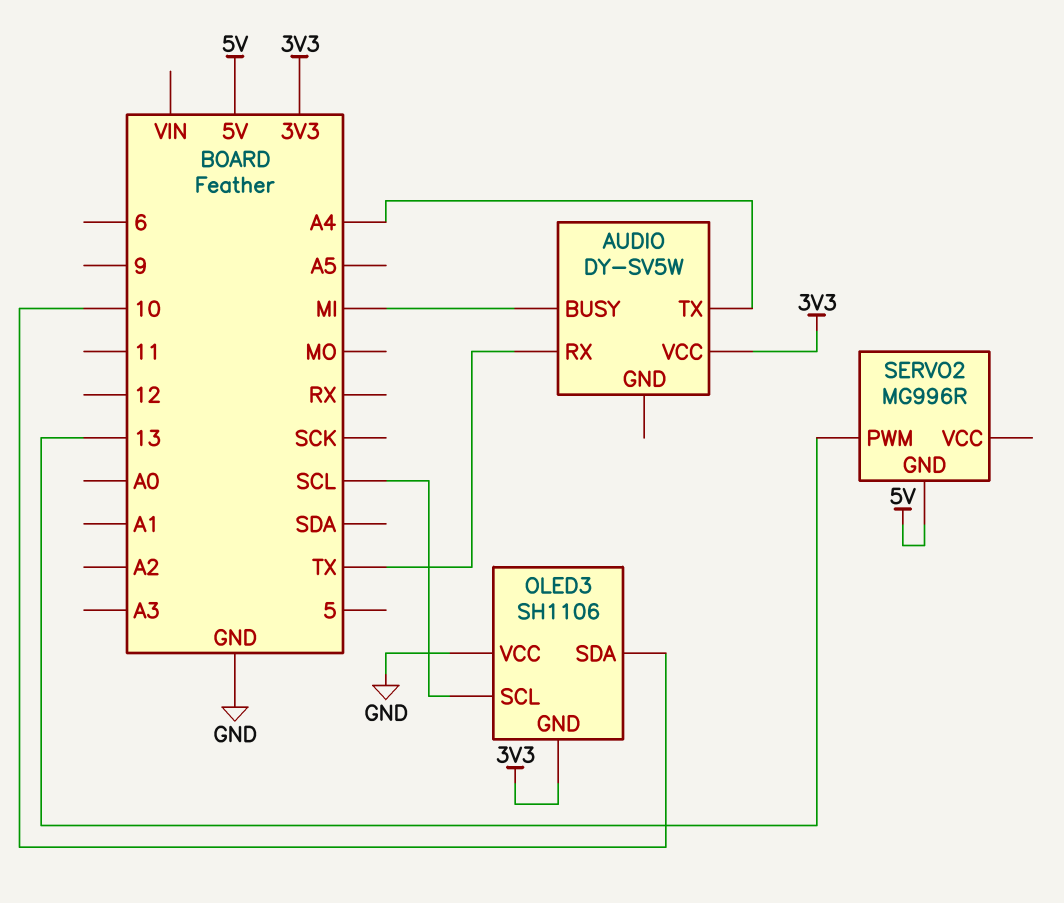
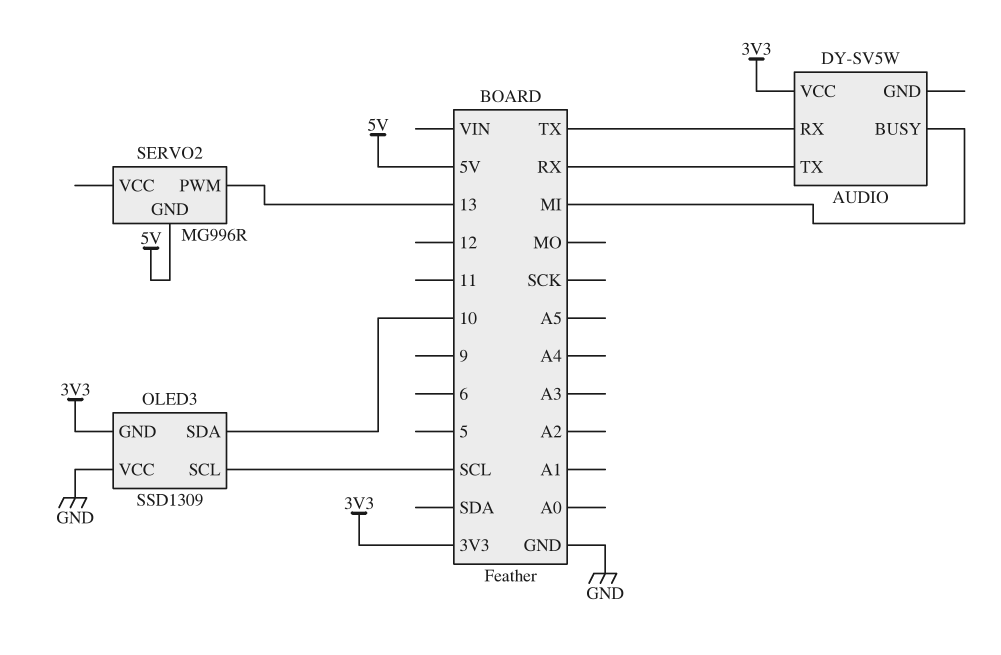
AUDIO pin TX: A4 -> RX
OLED3: SH1106 -> SSD1309

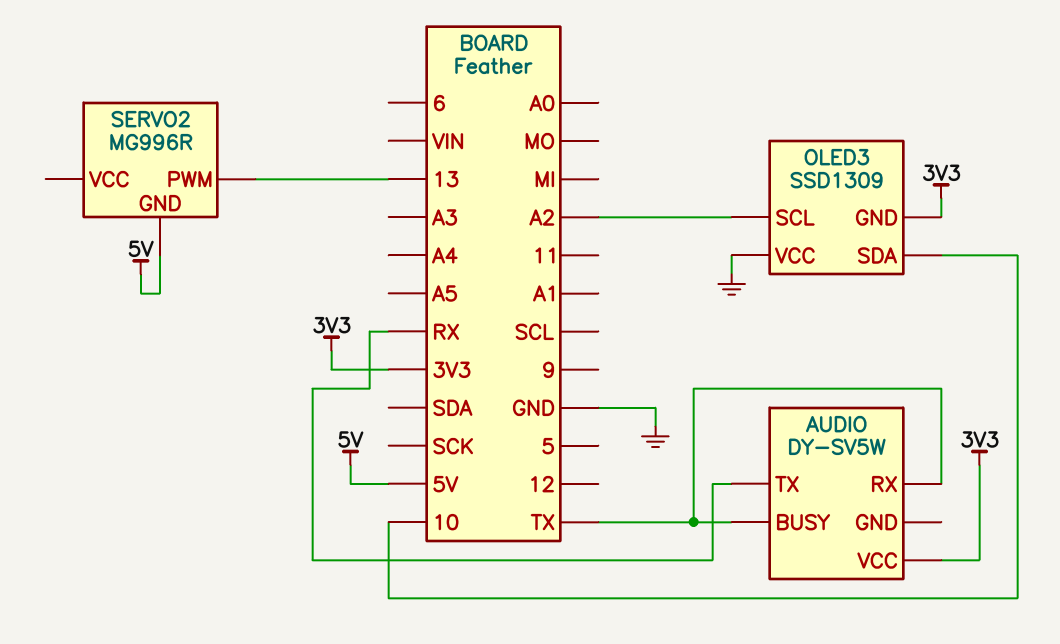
AUDIO pin BUSY: MI -> TX
OLED3 pin SCL: SCL -> A2

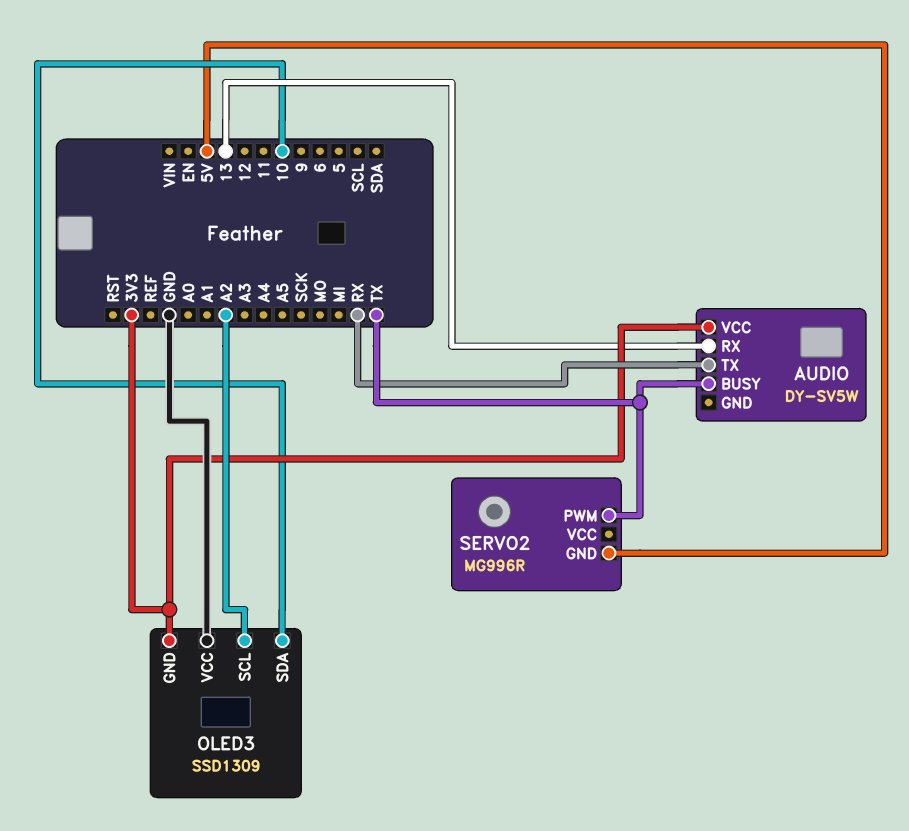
AUDIO pin RX: TX -> 13
SERVO2 pin PWM: 13 -> TX

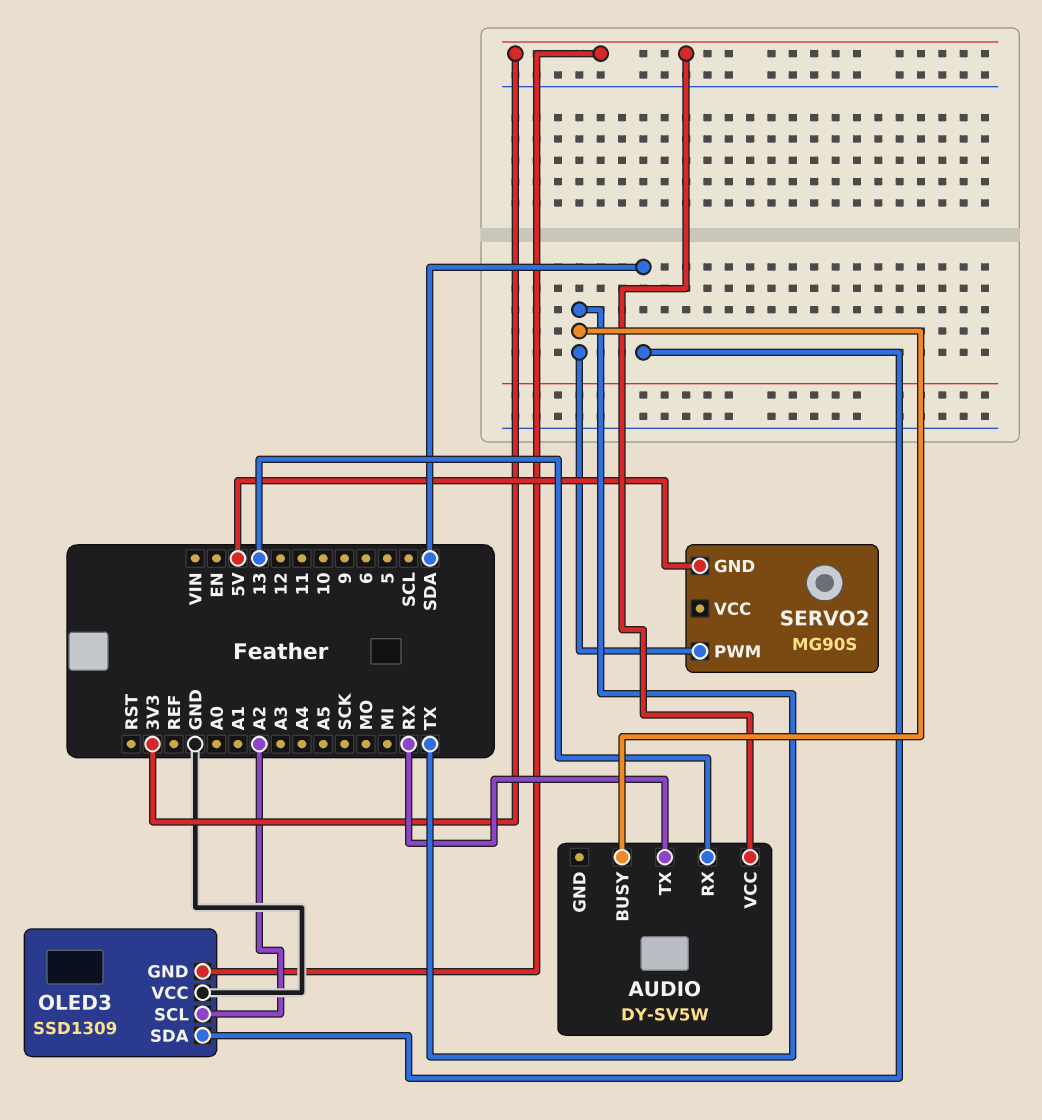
OLED3 pin SDA: 10 -> SDA
SERVO2: MG996R -> MG90S

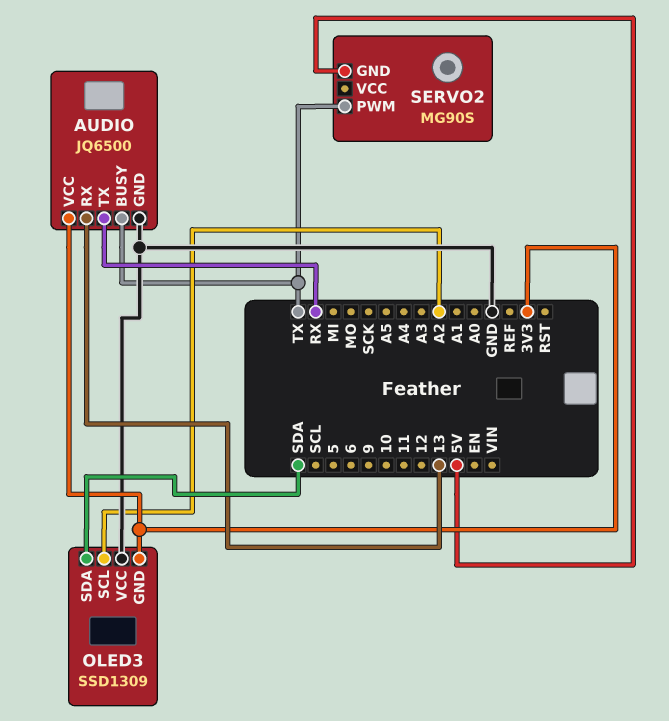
AUDIO: DY-SV5W -> JQ6500
AUDIO pin GND: none -> GND

